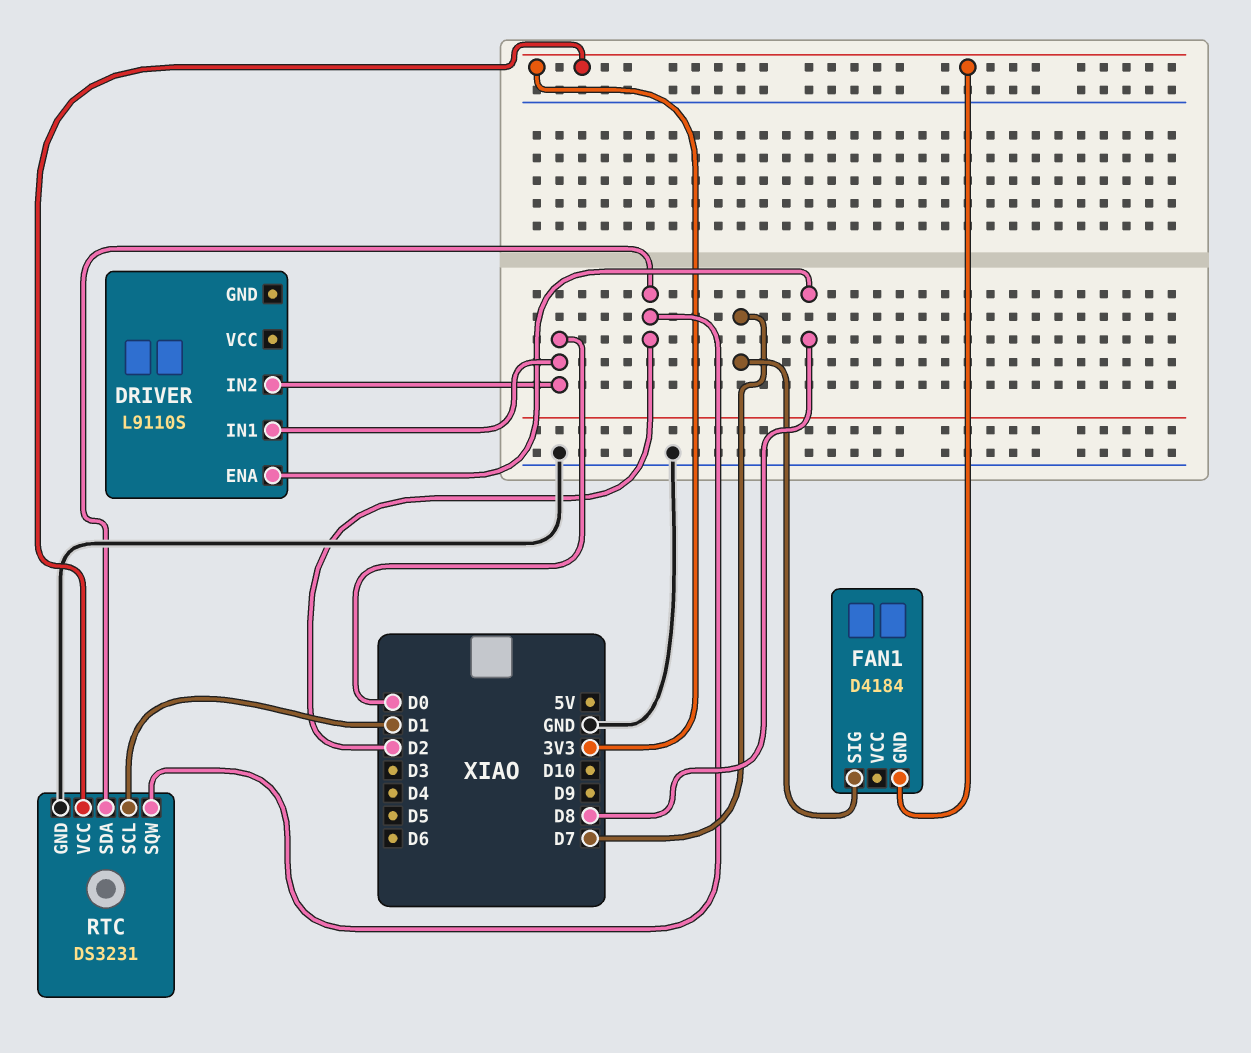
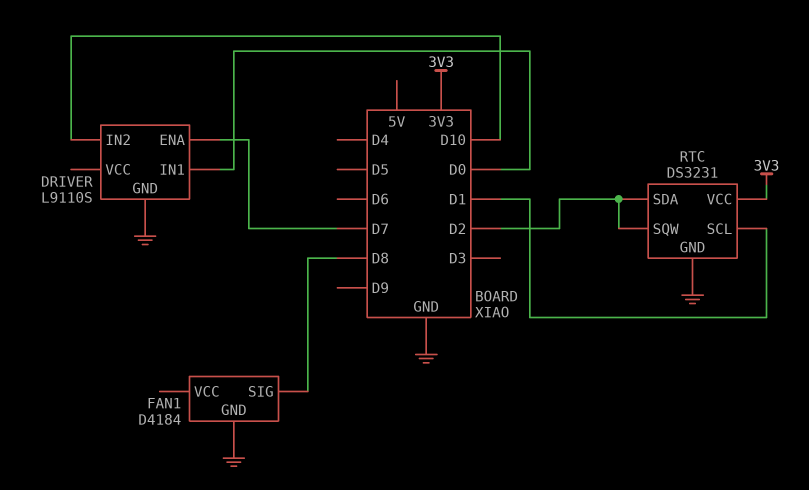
DRIVER pin ENA: D8 -> D7
DRIVER pin GND: none -> GND
DRIVER pin IN2: D0 -> D10
FAN1 pin GND: 3V3 -> GND
FAN1 pin SIG: D7 -> D8

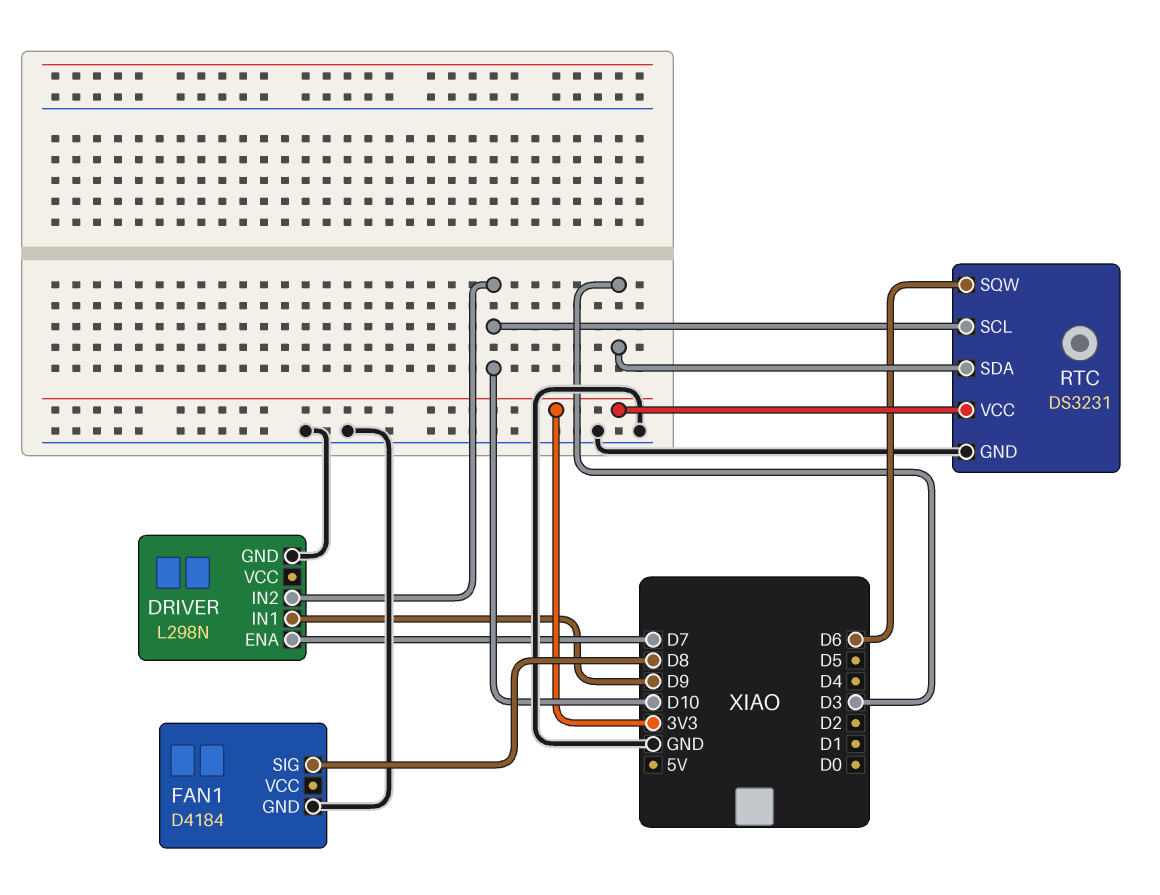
DRIVER: L9110S -> L298N
DRIVER pin IN1: D0 -> D9
RTC pin SCL: D1 -> D10
RTC pin SDA: D2 -> D3
RTC pin SQW: D2 -> D6

